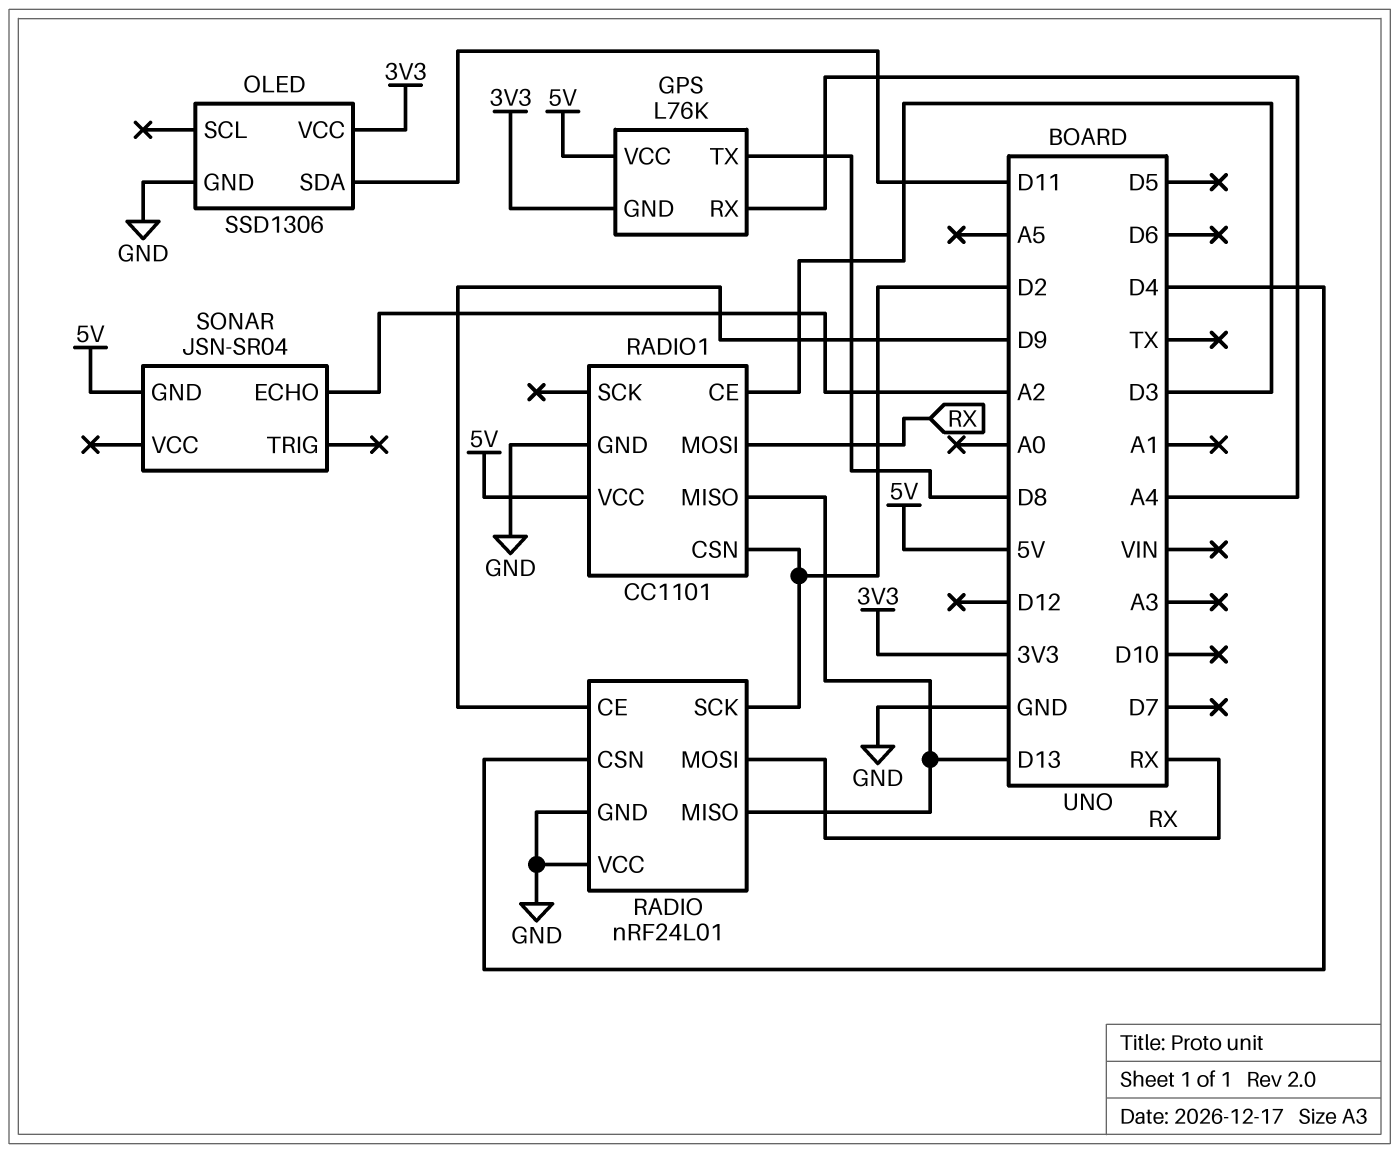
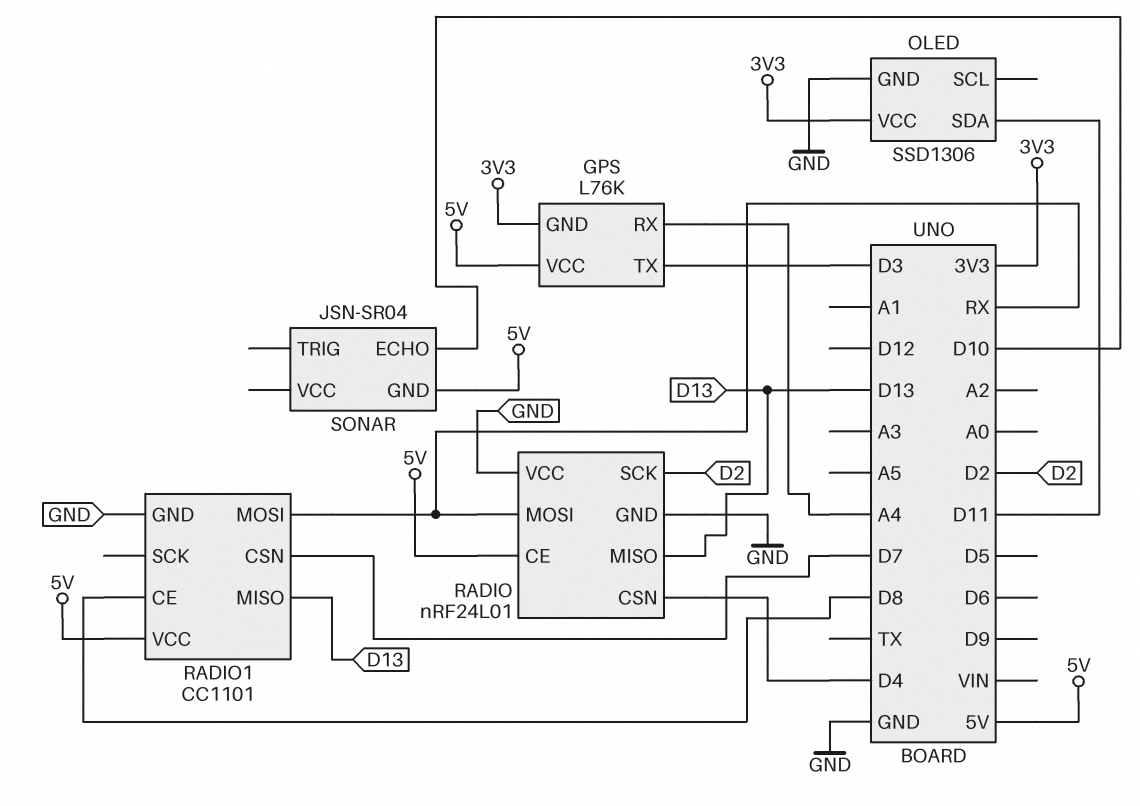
GPS pin TX: D8 -> D3
RADIO pin CE: D9 -> 5V
RADIO1 pin CE: D3 -> D8
RADIO1 pin CSN: D2 -> D7
SONAR pin ECHO: A2 -> D10

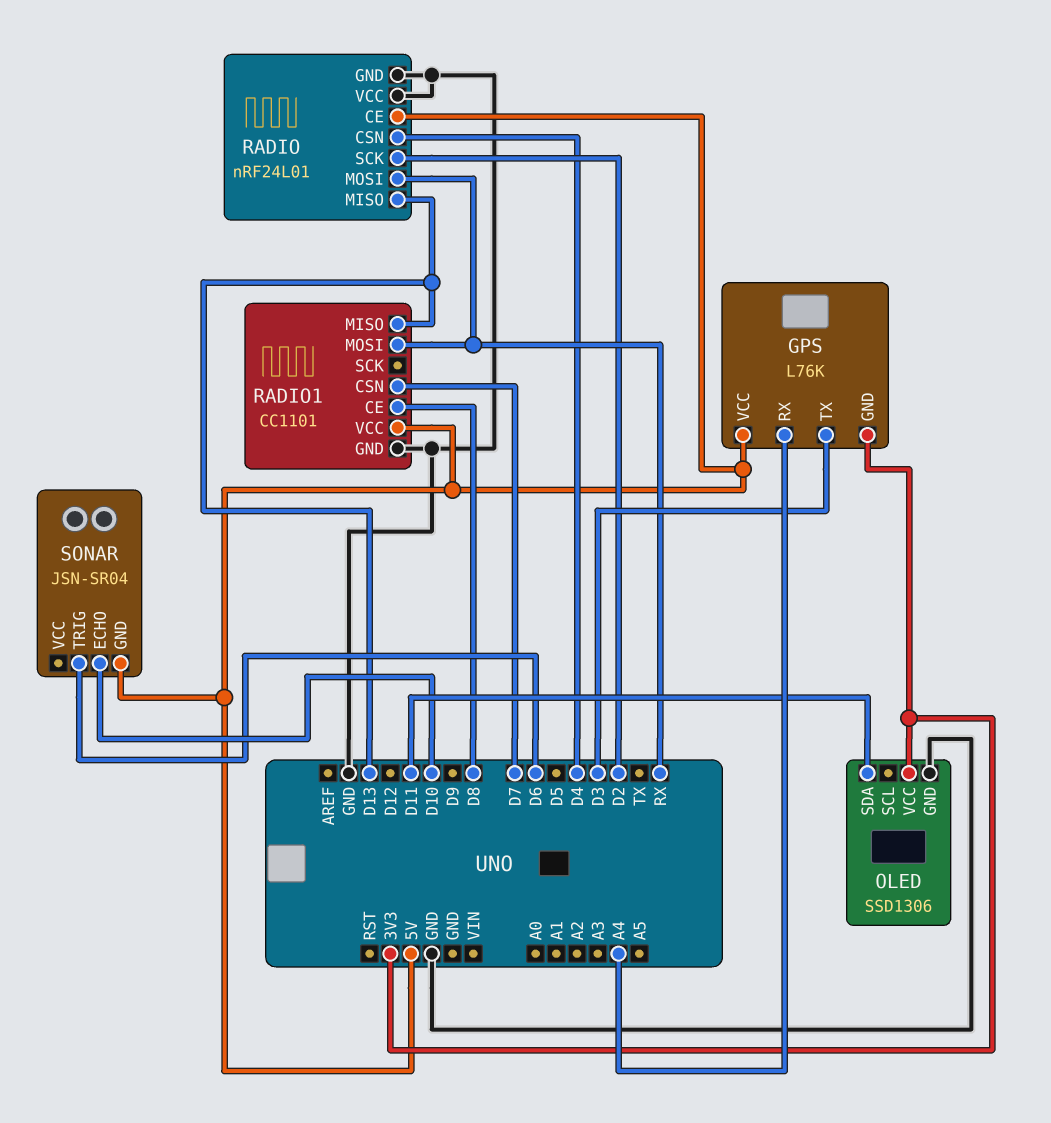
SONAR pin TRIG: none -> D6

